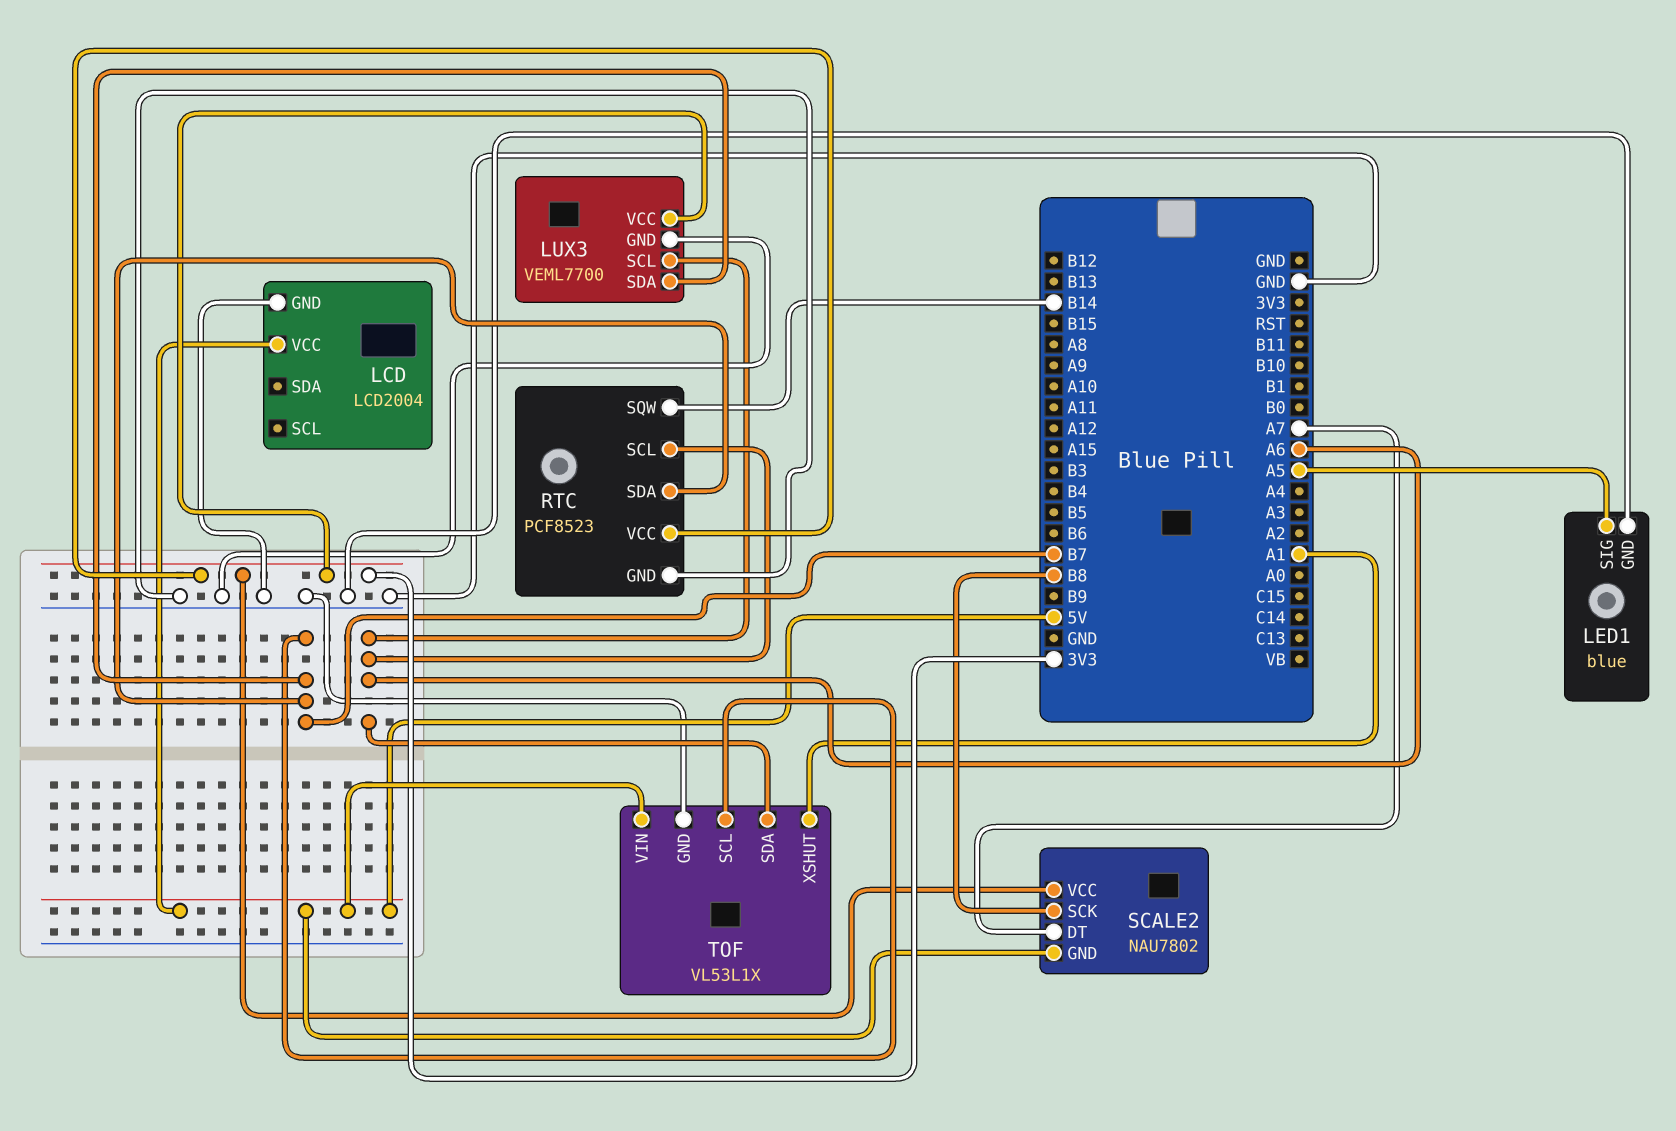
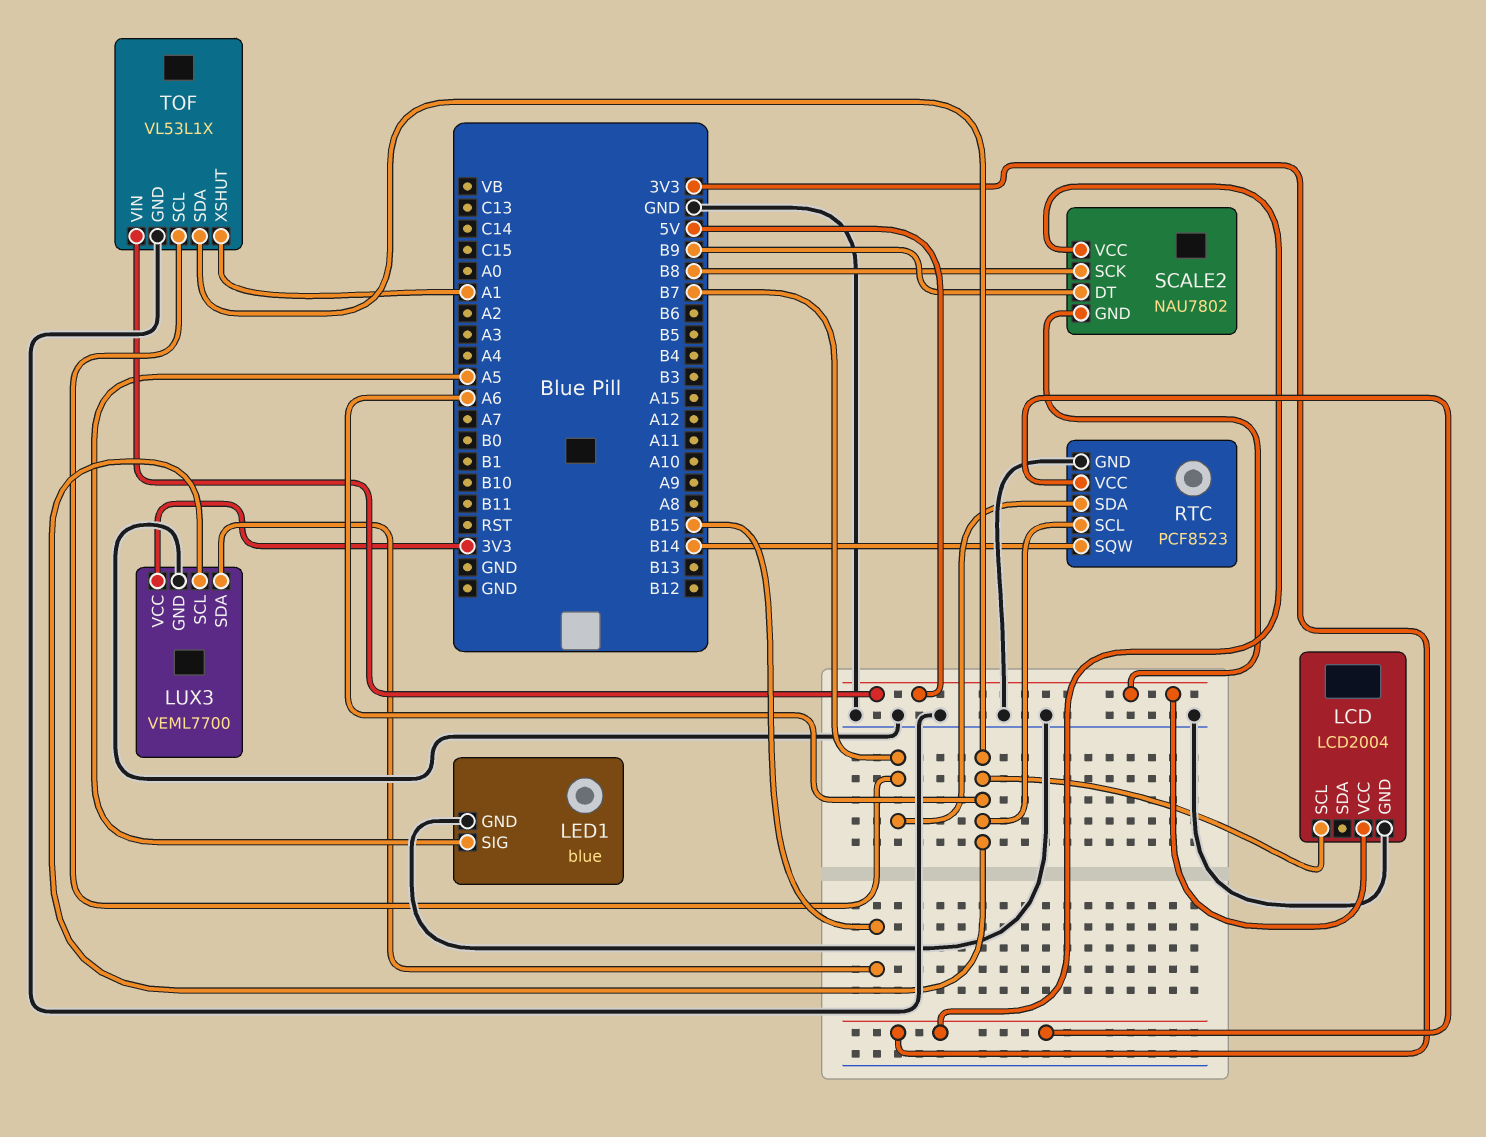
LCD pin SCL: none -> A6
LUX3 pin SDA: B7 -> B15
SCALE2 pin DT: A7 -> B9

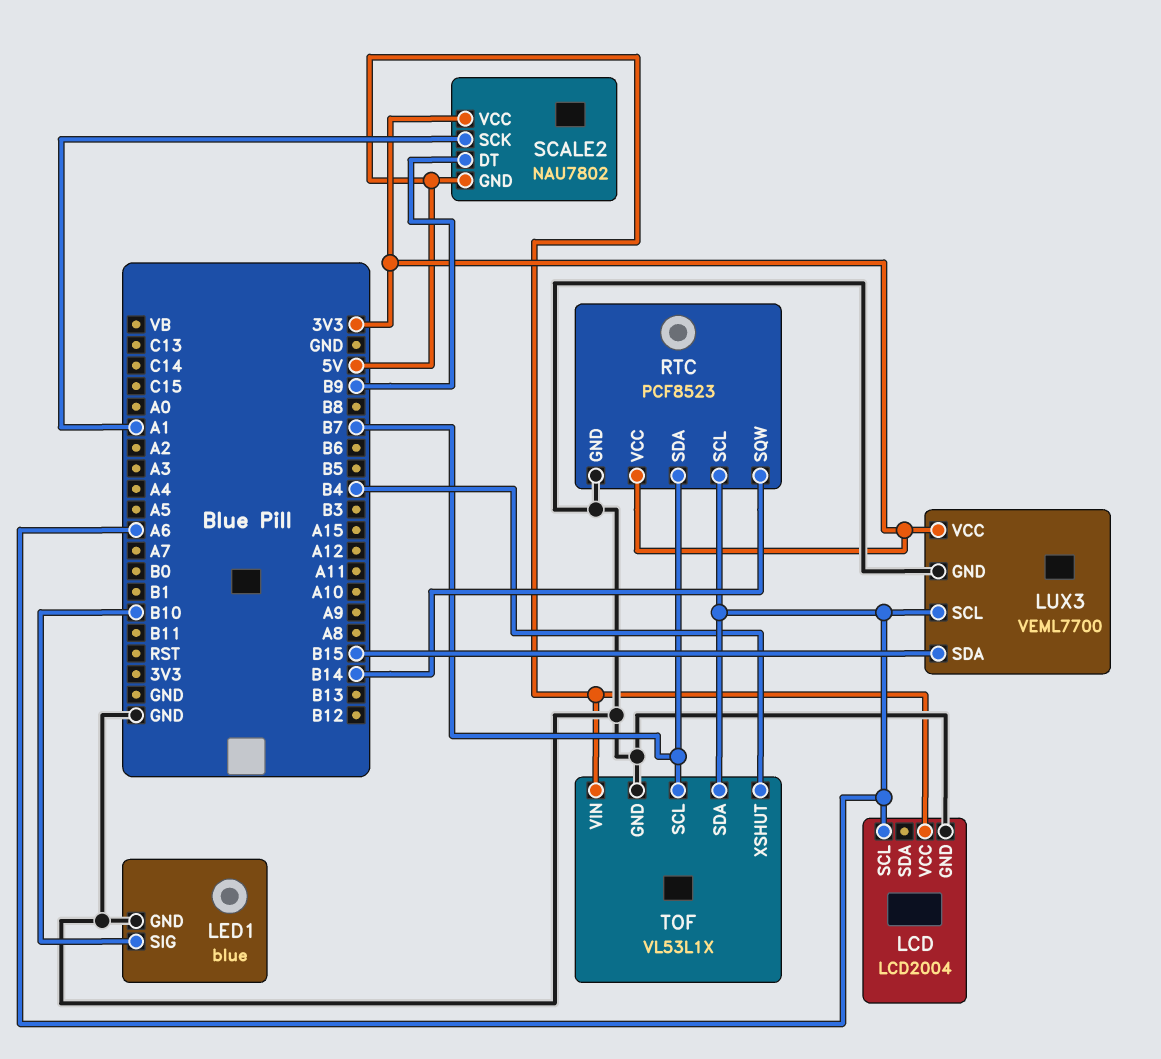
LED1 pin SIG: A5 -> B10
SCALE2 pin SCK: B8 -> A1
TOF pin XSHUT: A1 -> B4

